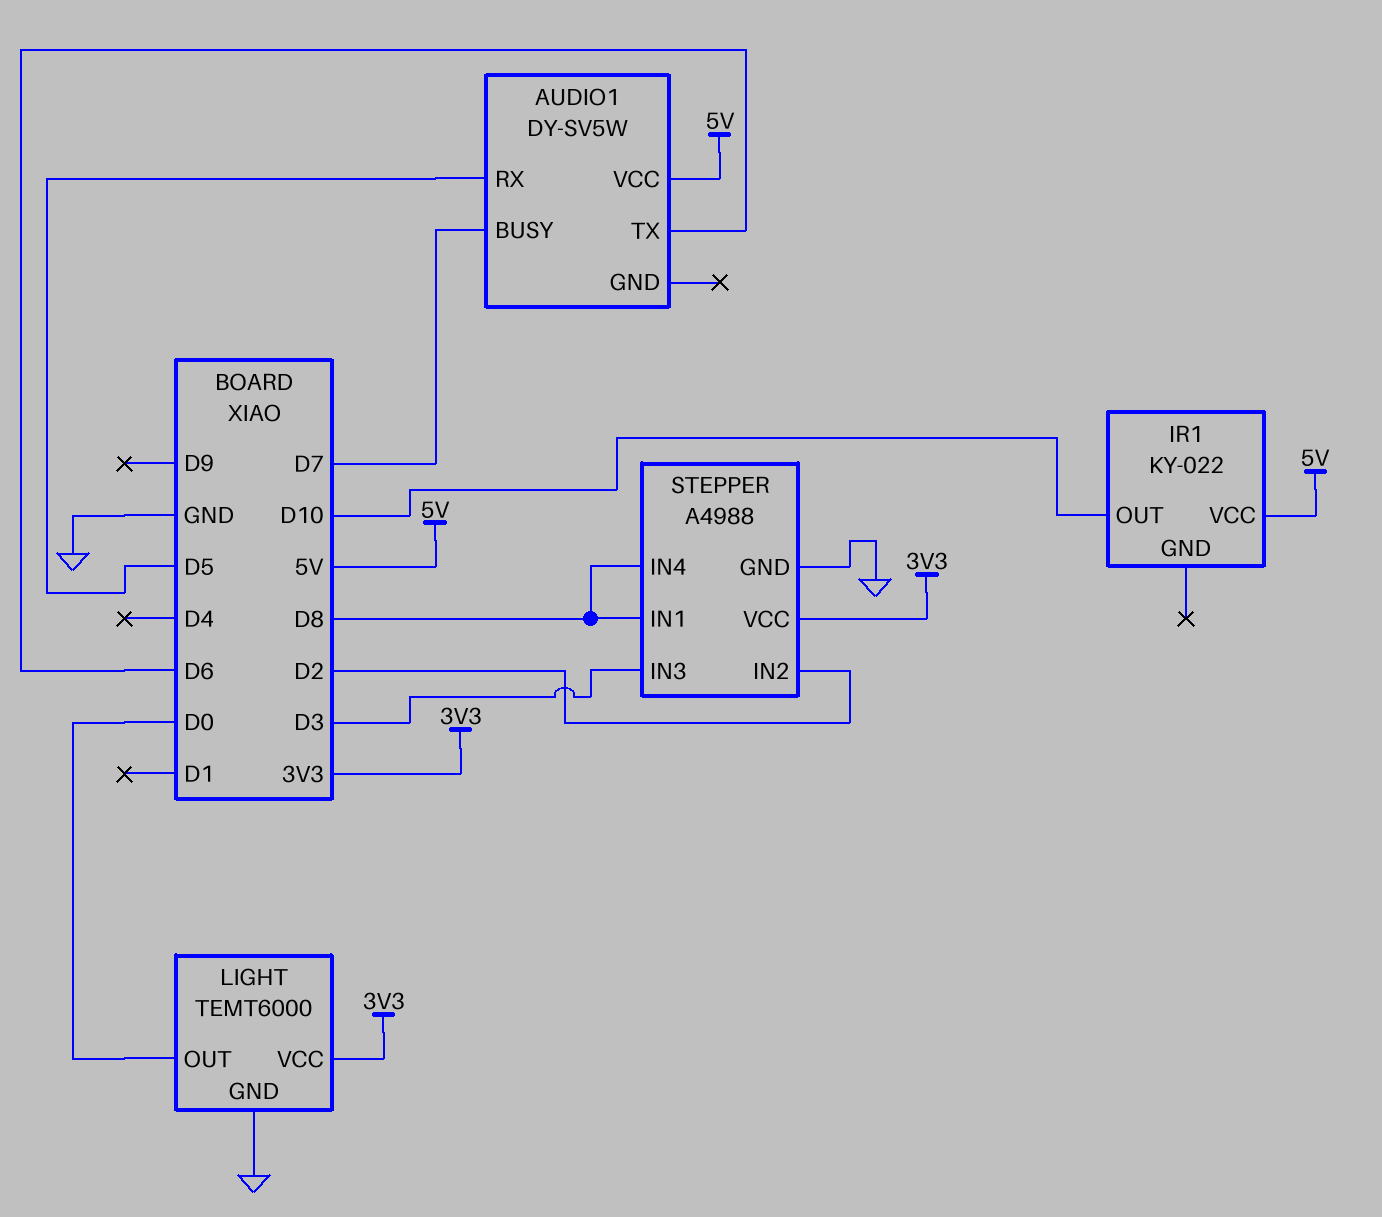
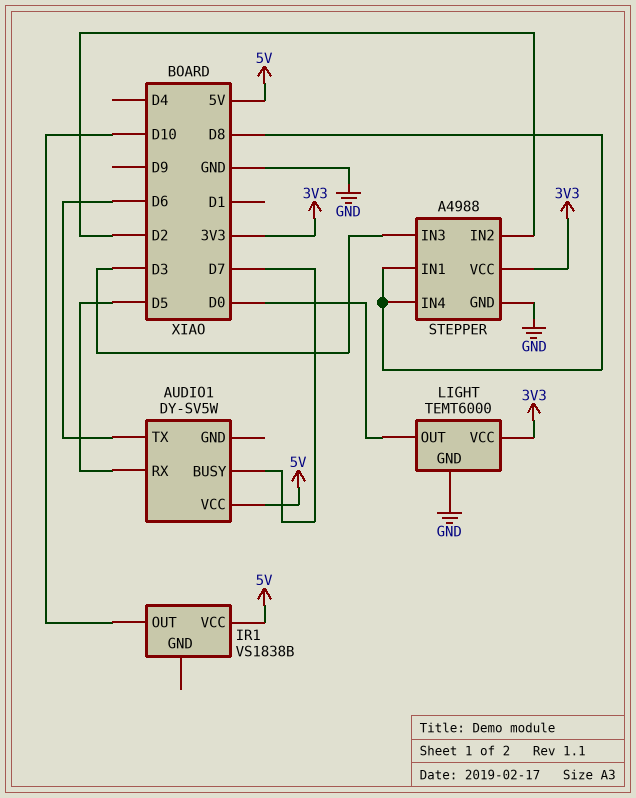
IR1: KY-022 -> VS1838B

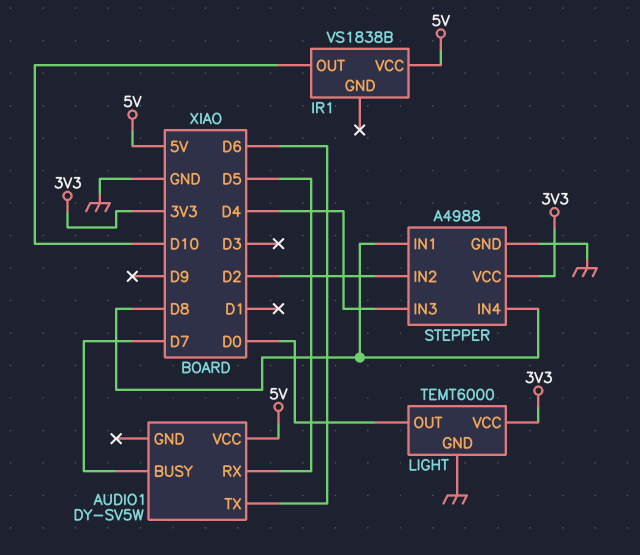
STEPPER pin IN3: D3 -> D4

